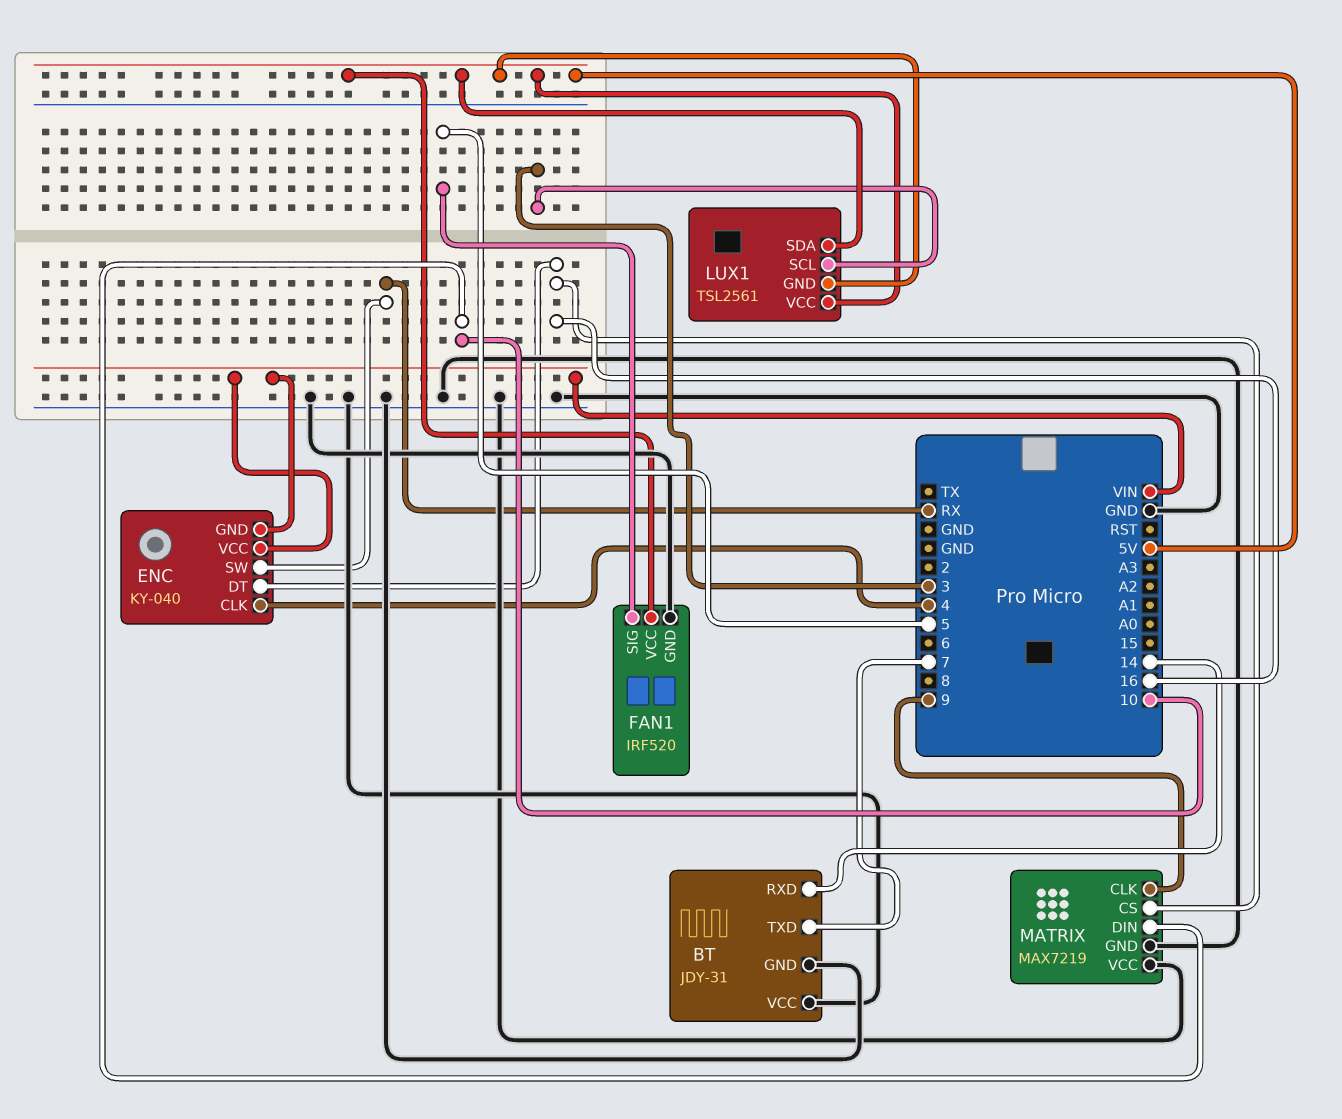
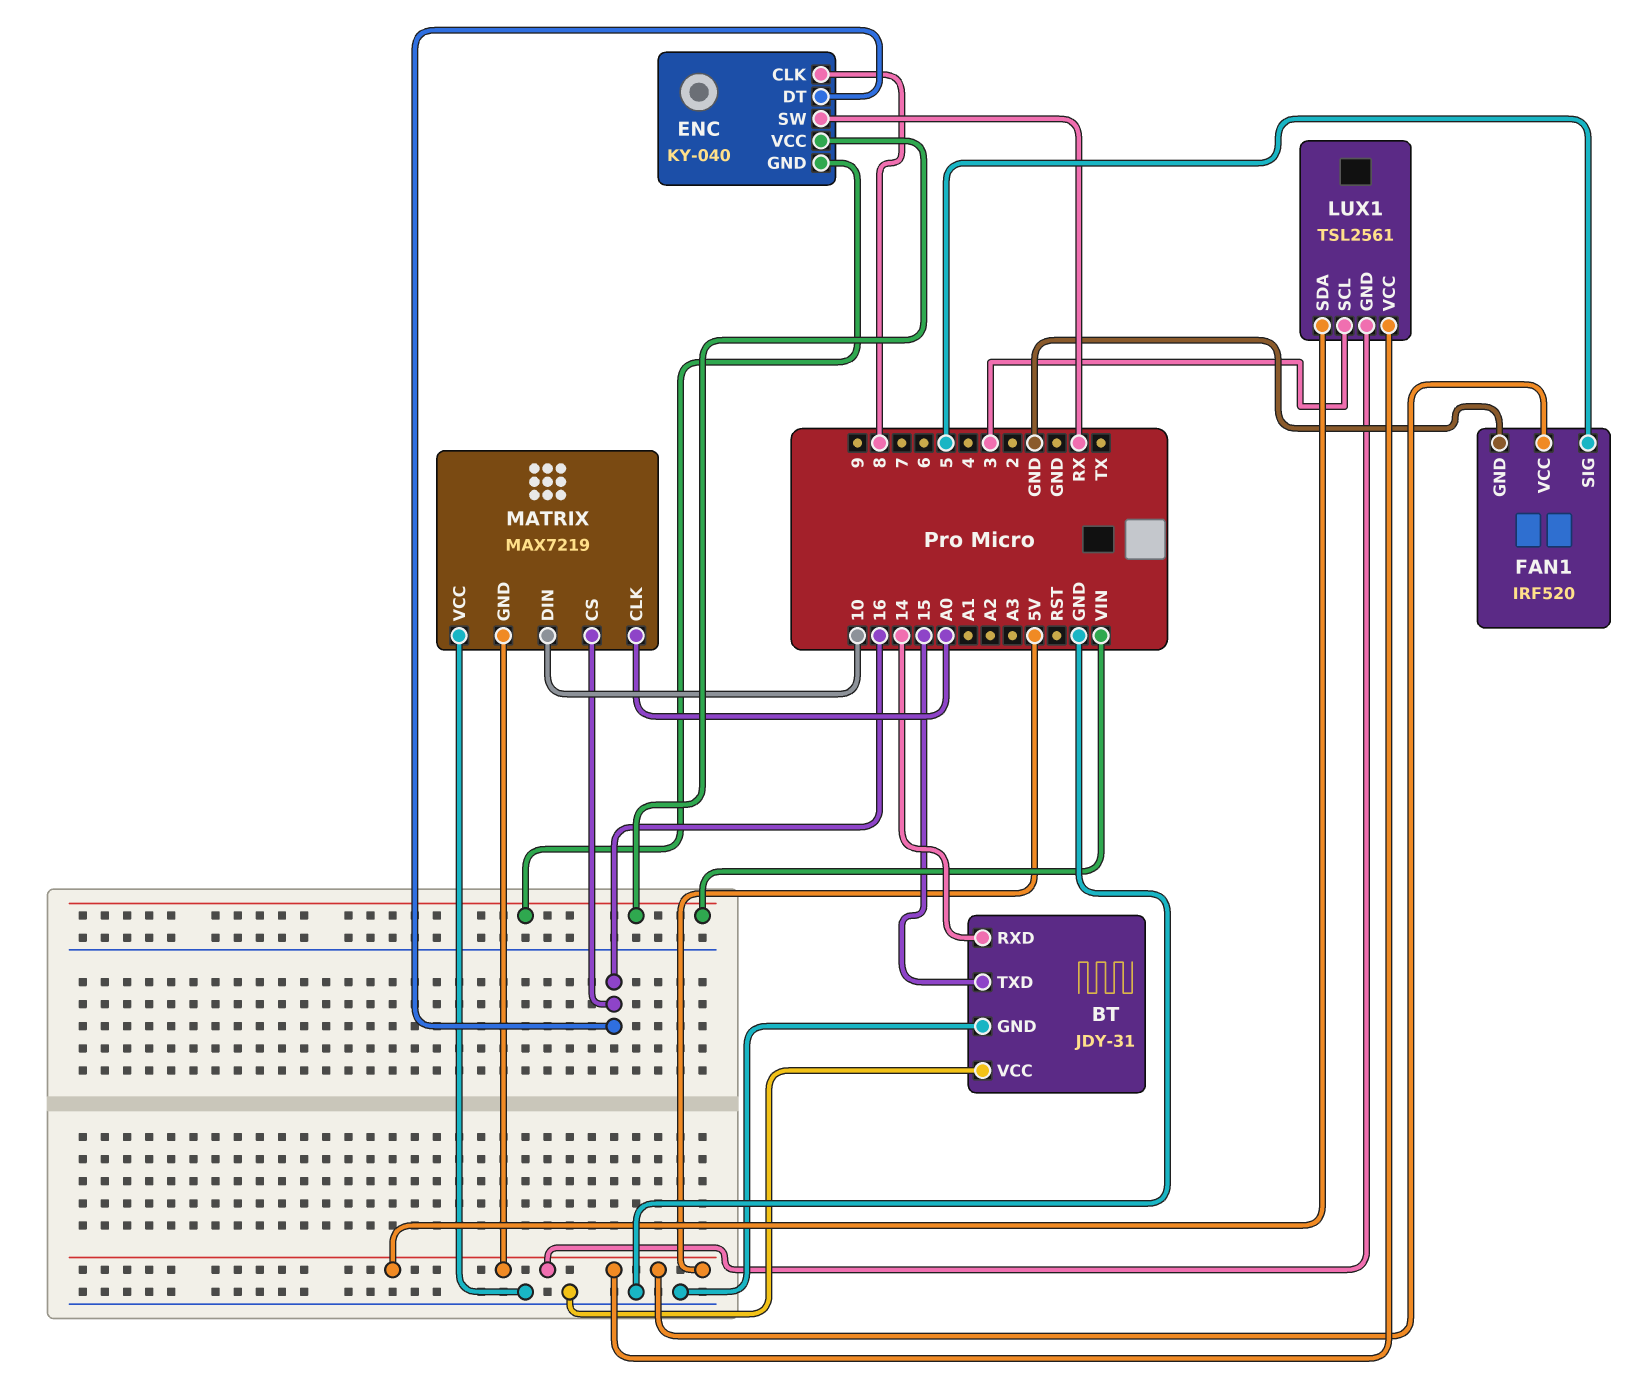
BT pin TXD: 7 -> 15
ENC pin CLK: 4 -> 8
MATRIX pin CLK: 9 -> A0
MATRIX pin GND: GND -> 5V

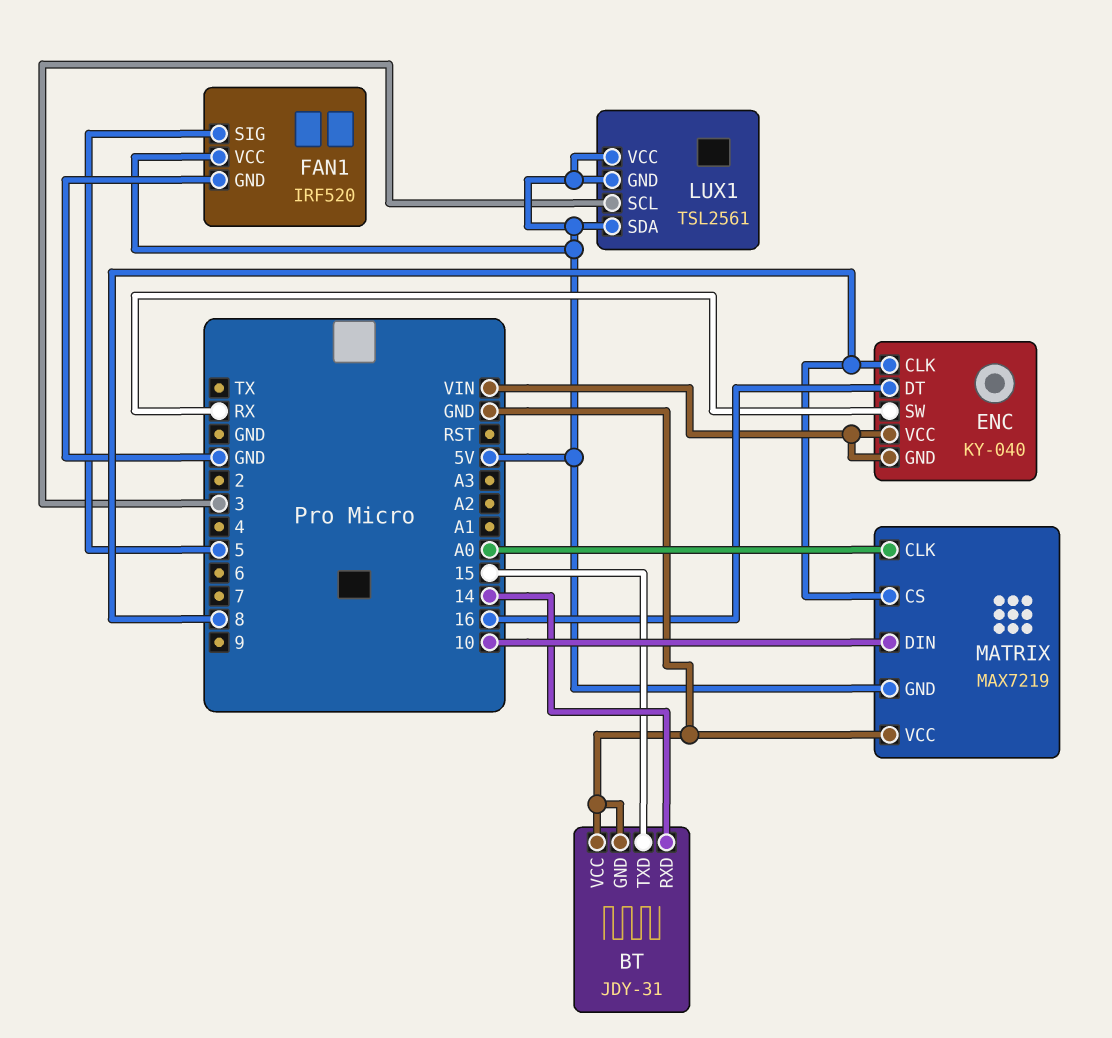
MATRIX pin CS: 16 -> 8

